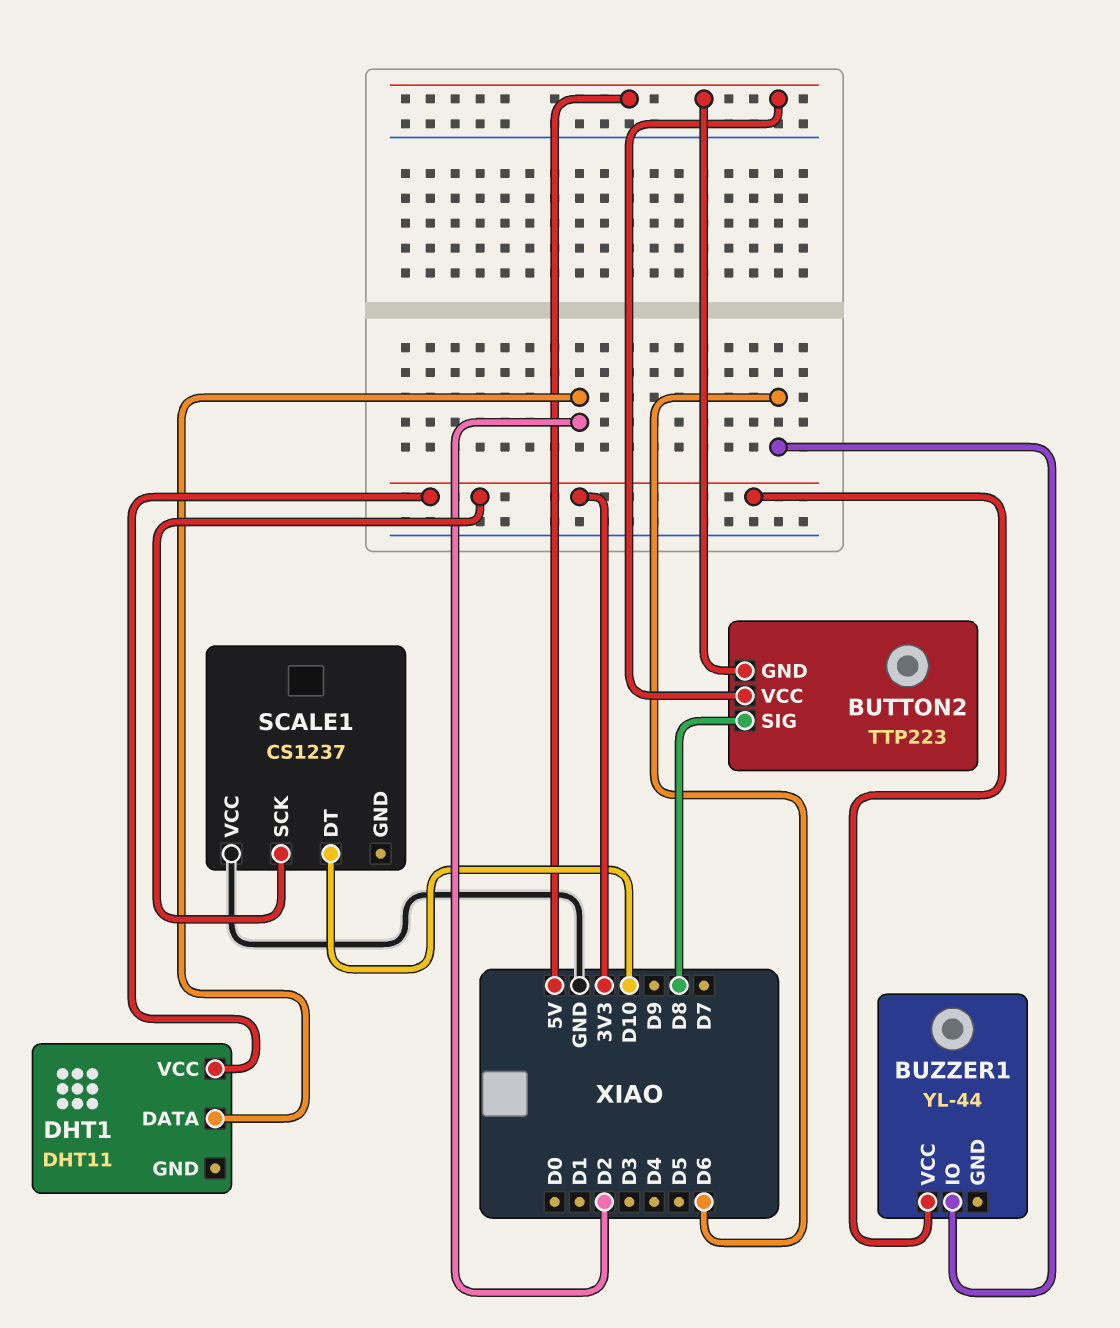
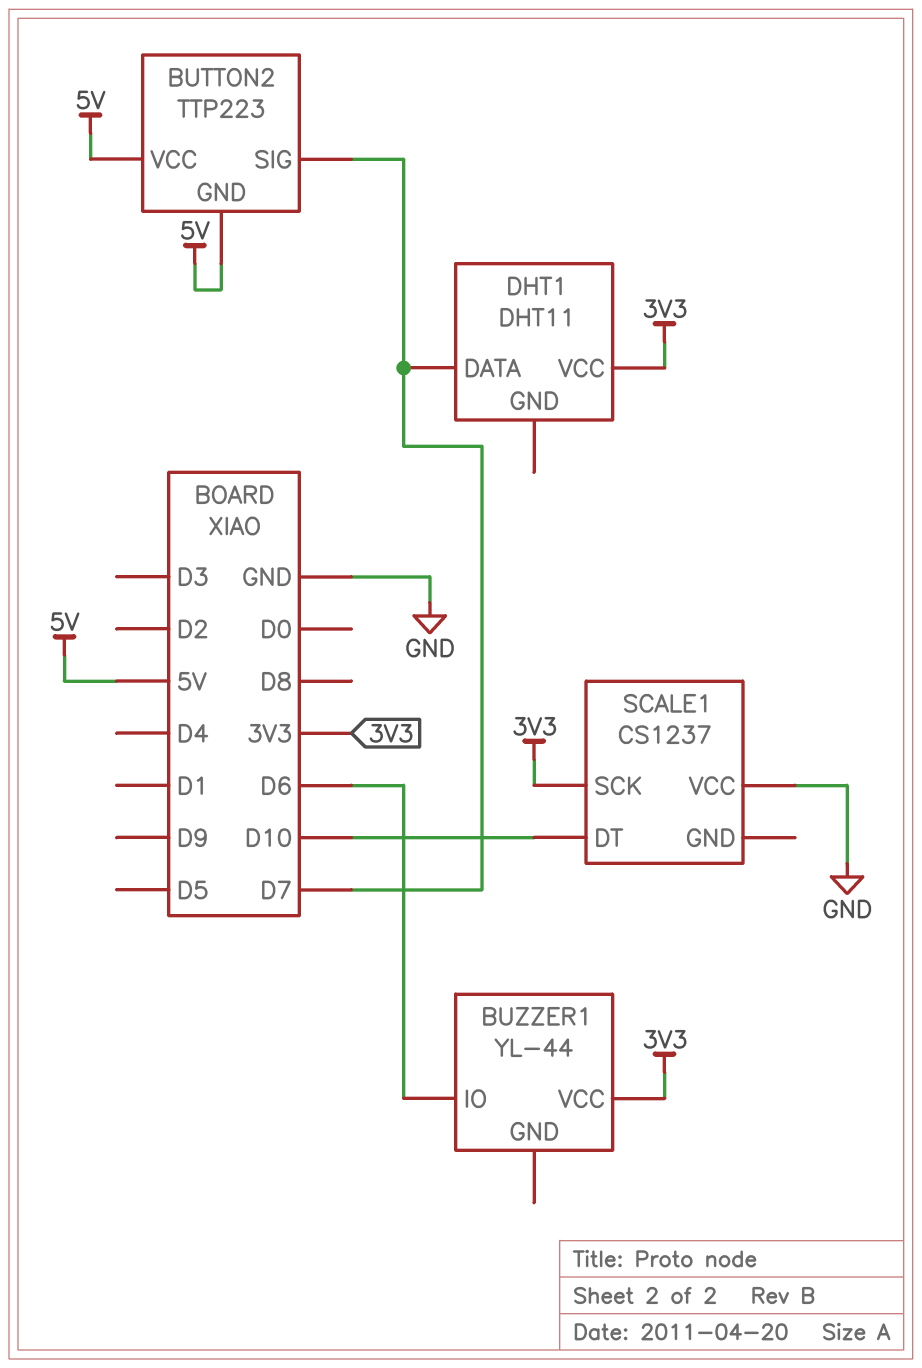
BUTTON2 pin SIG: D8 -> D7
DHT1 pin DATA: D2 -> D7

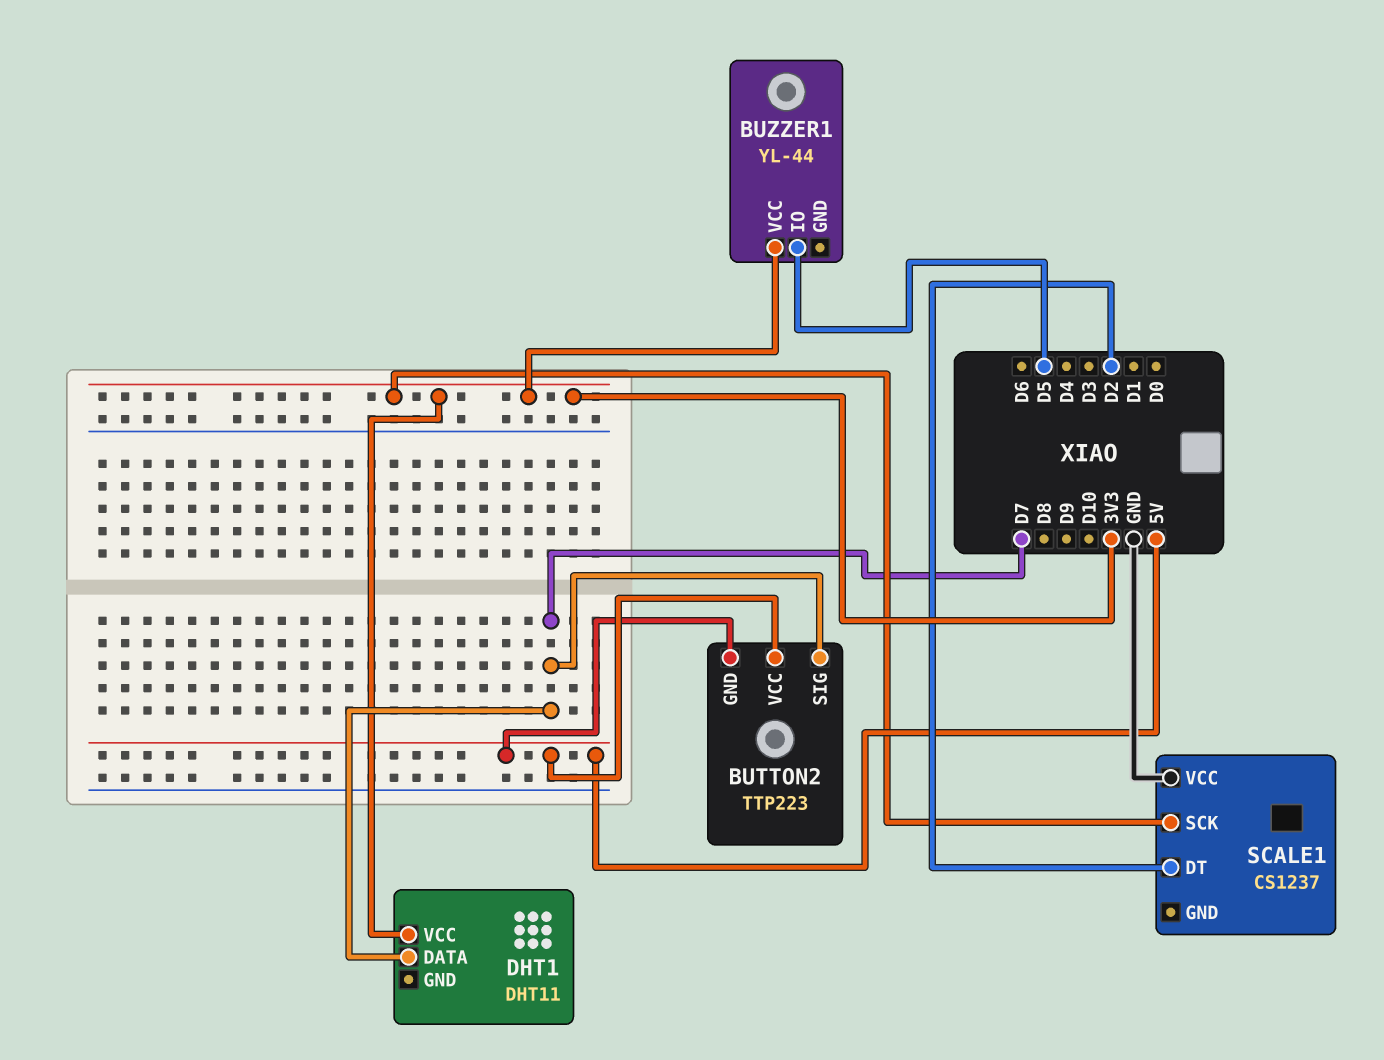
BUZZER1 pin IO: D6 -> D5
SCALE1 pin DT: D10 -> D2

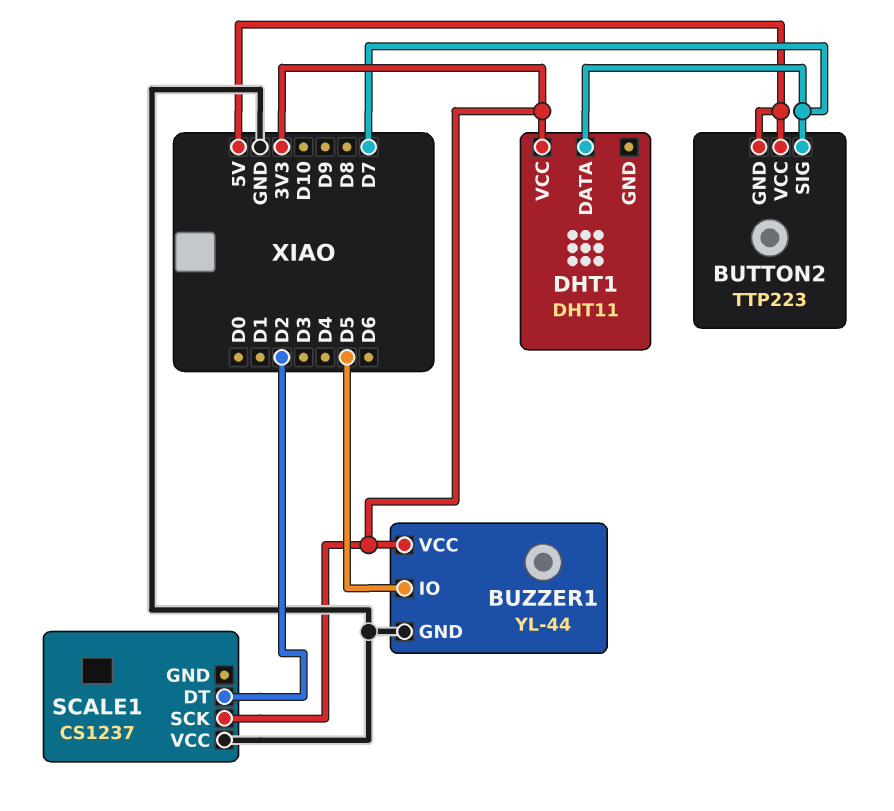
BUZZER1 pin GND: none -> GND

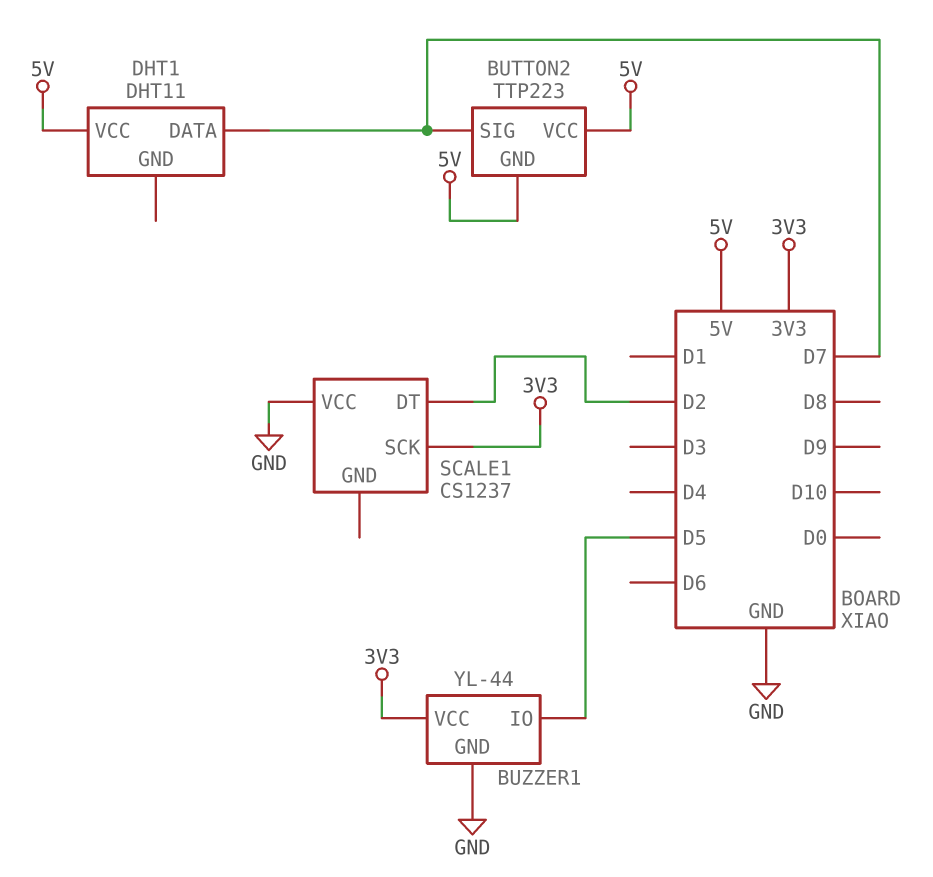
DHT1 pin VCC: 3V3 -> 5V

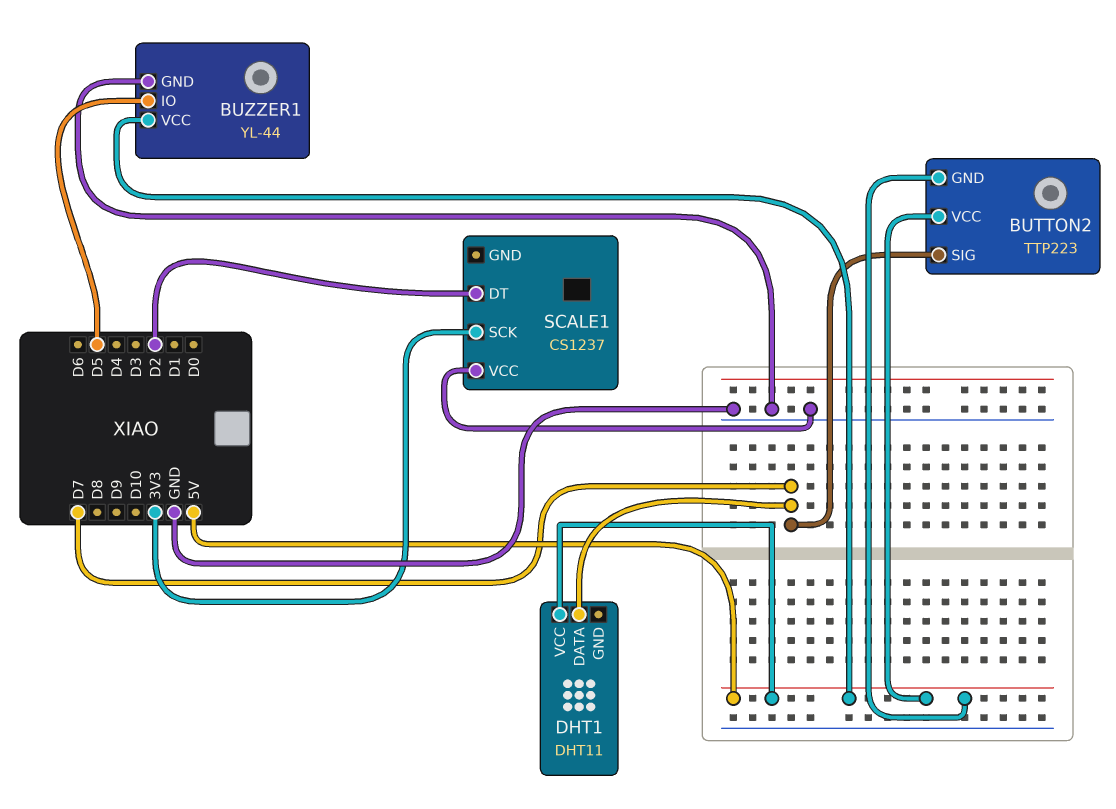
BUZZER1 pin VCC: 3V3 -> 5V

